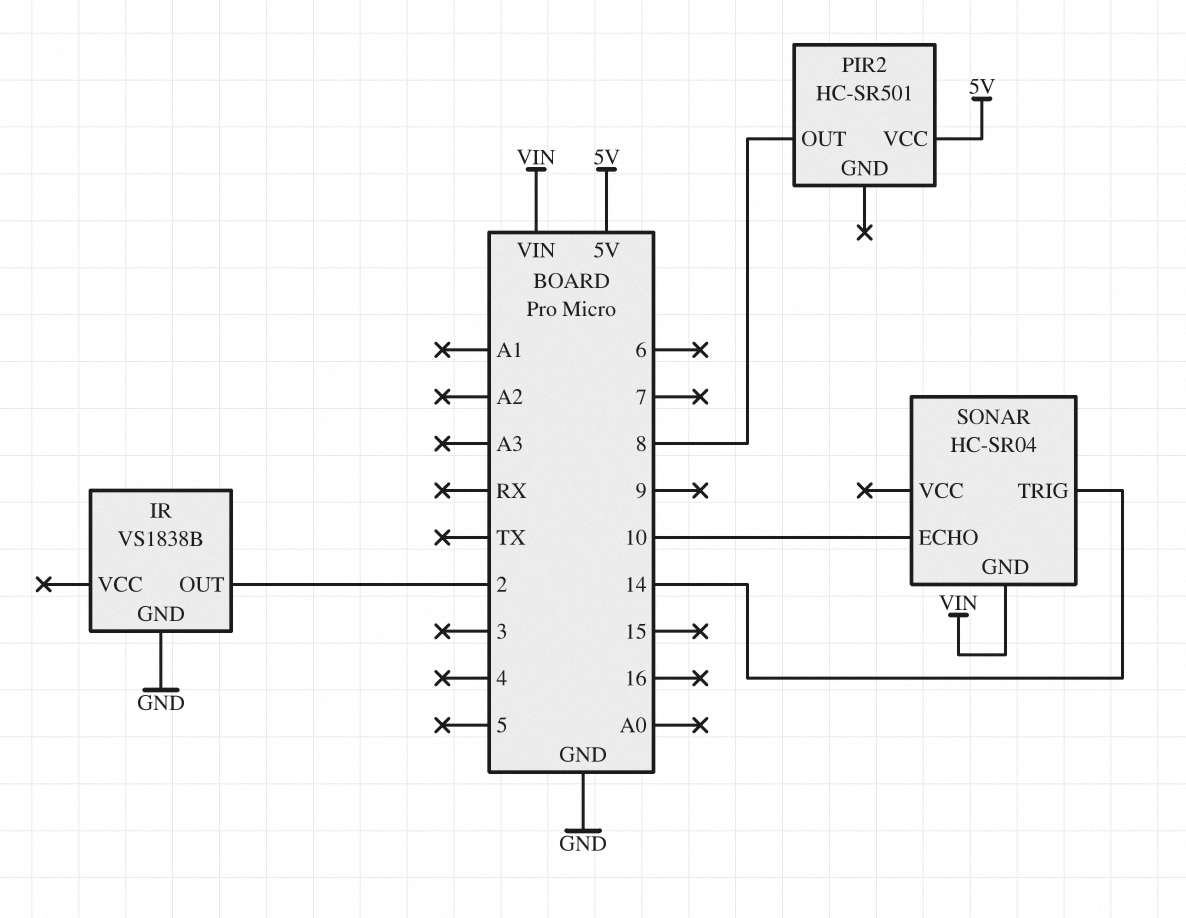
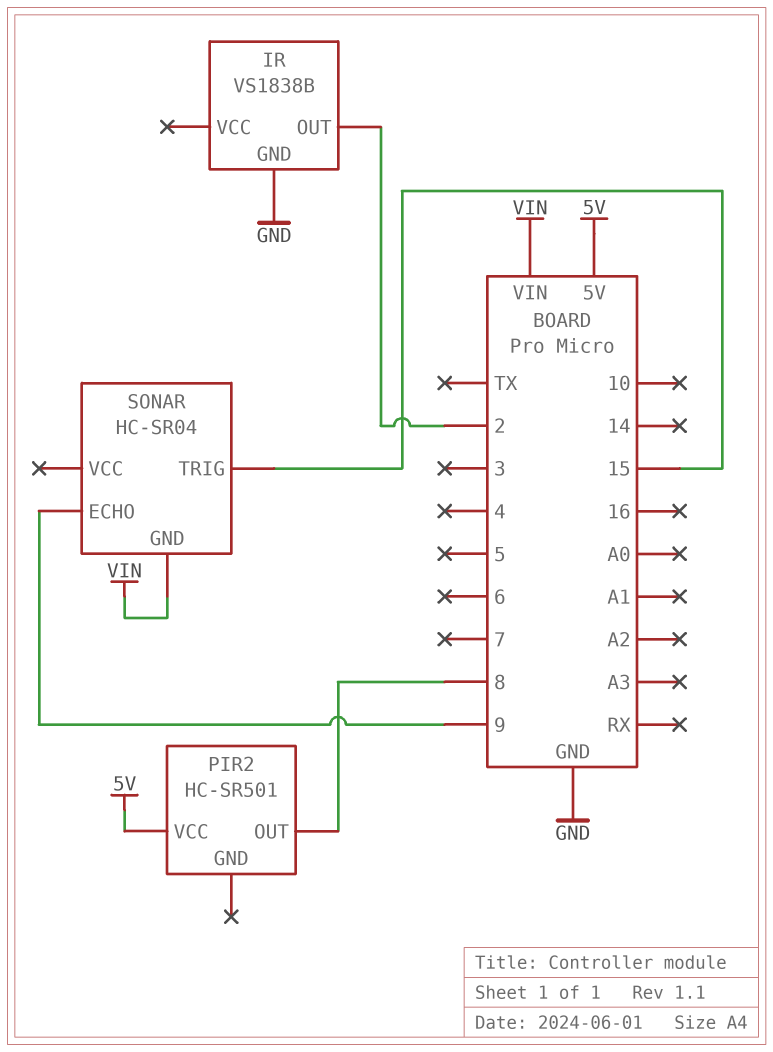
SONAR pin ECHO: 10 -> 9
SONAR pin TRIG: 14 -> 15

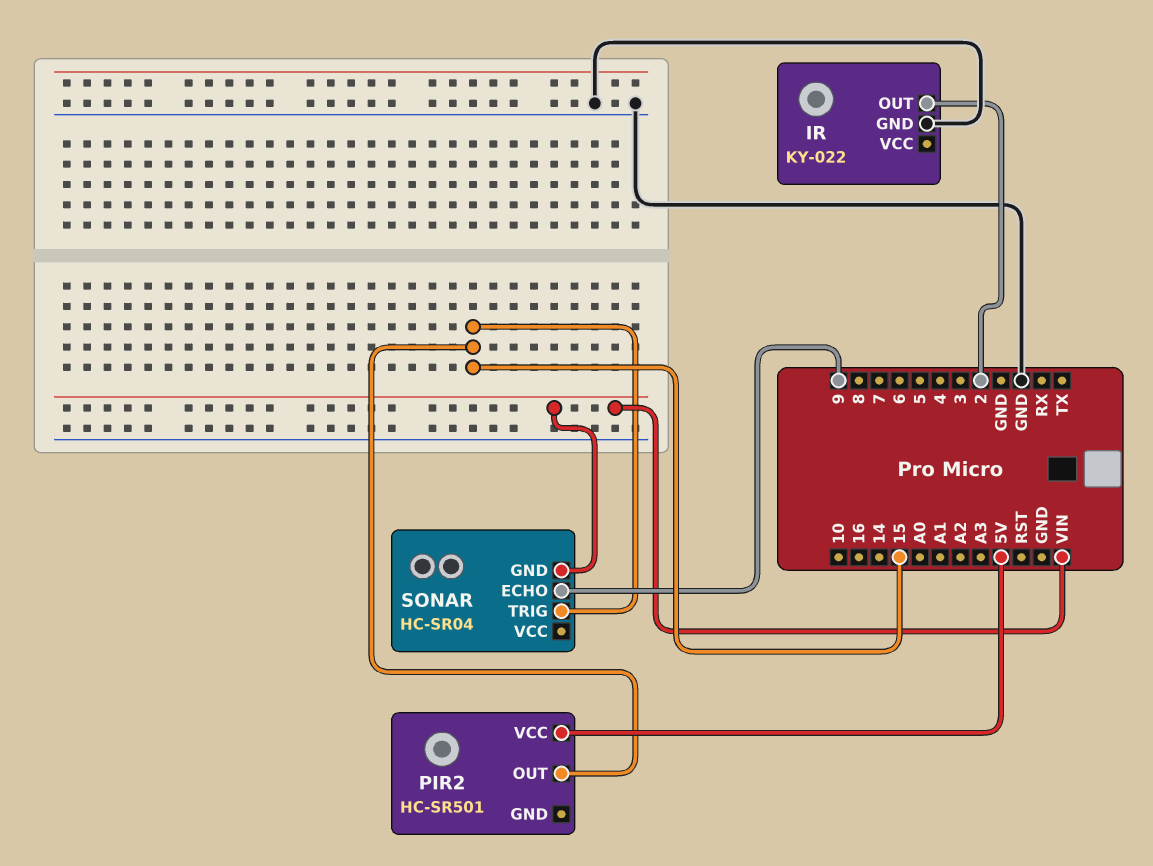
IR: VS1838B -> KY-022
PIR2 pin OUT: 8 -> 15

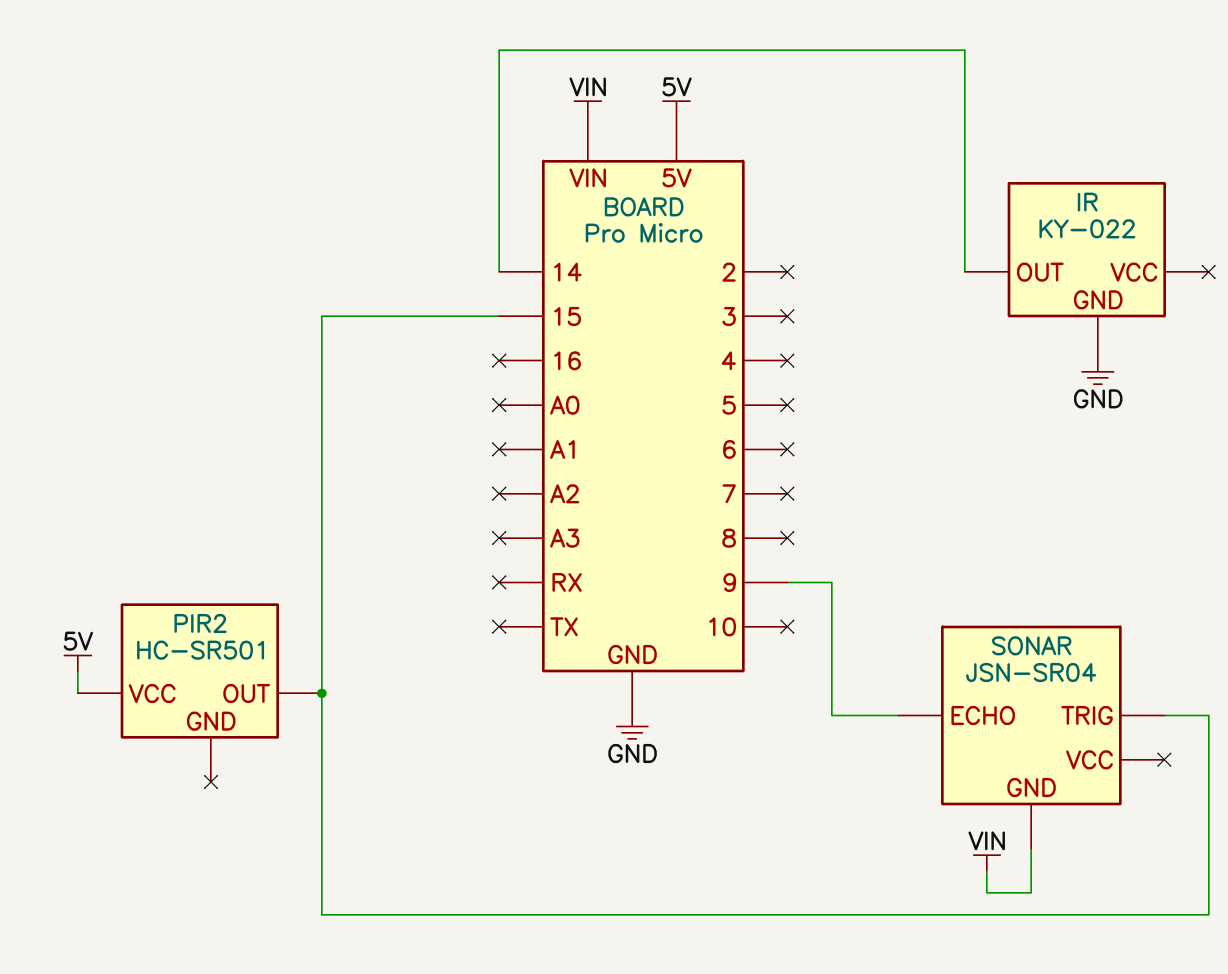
IR pin OUT: 2 -> 14
SONAR: HC-SR04 -> JSN-SR04

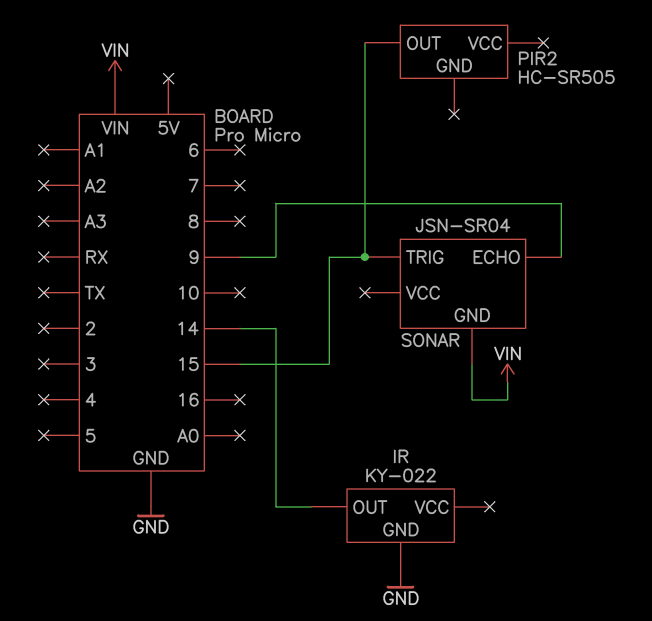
PIR2: HC-SR501 -> HC-SR505
PIR2 pin VCC: 5V -> none

